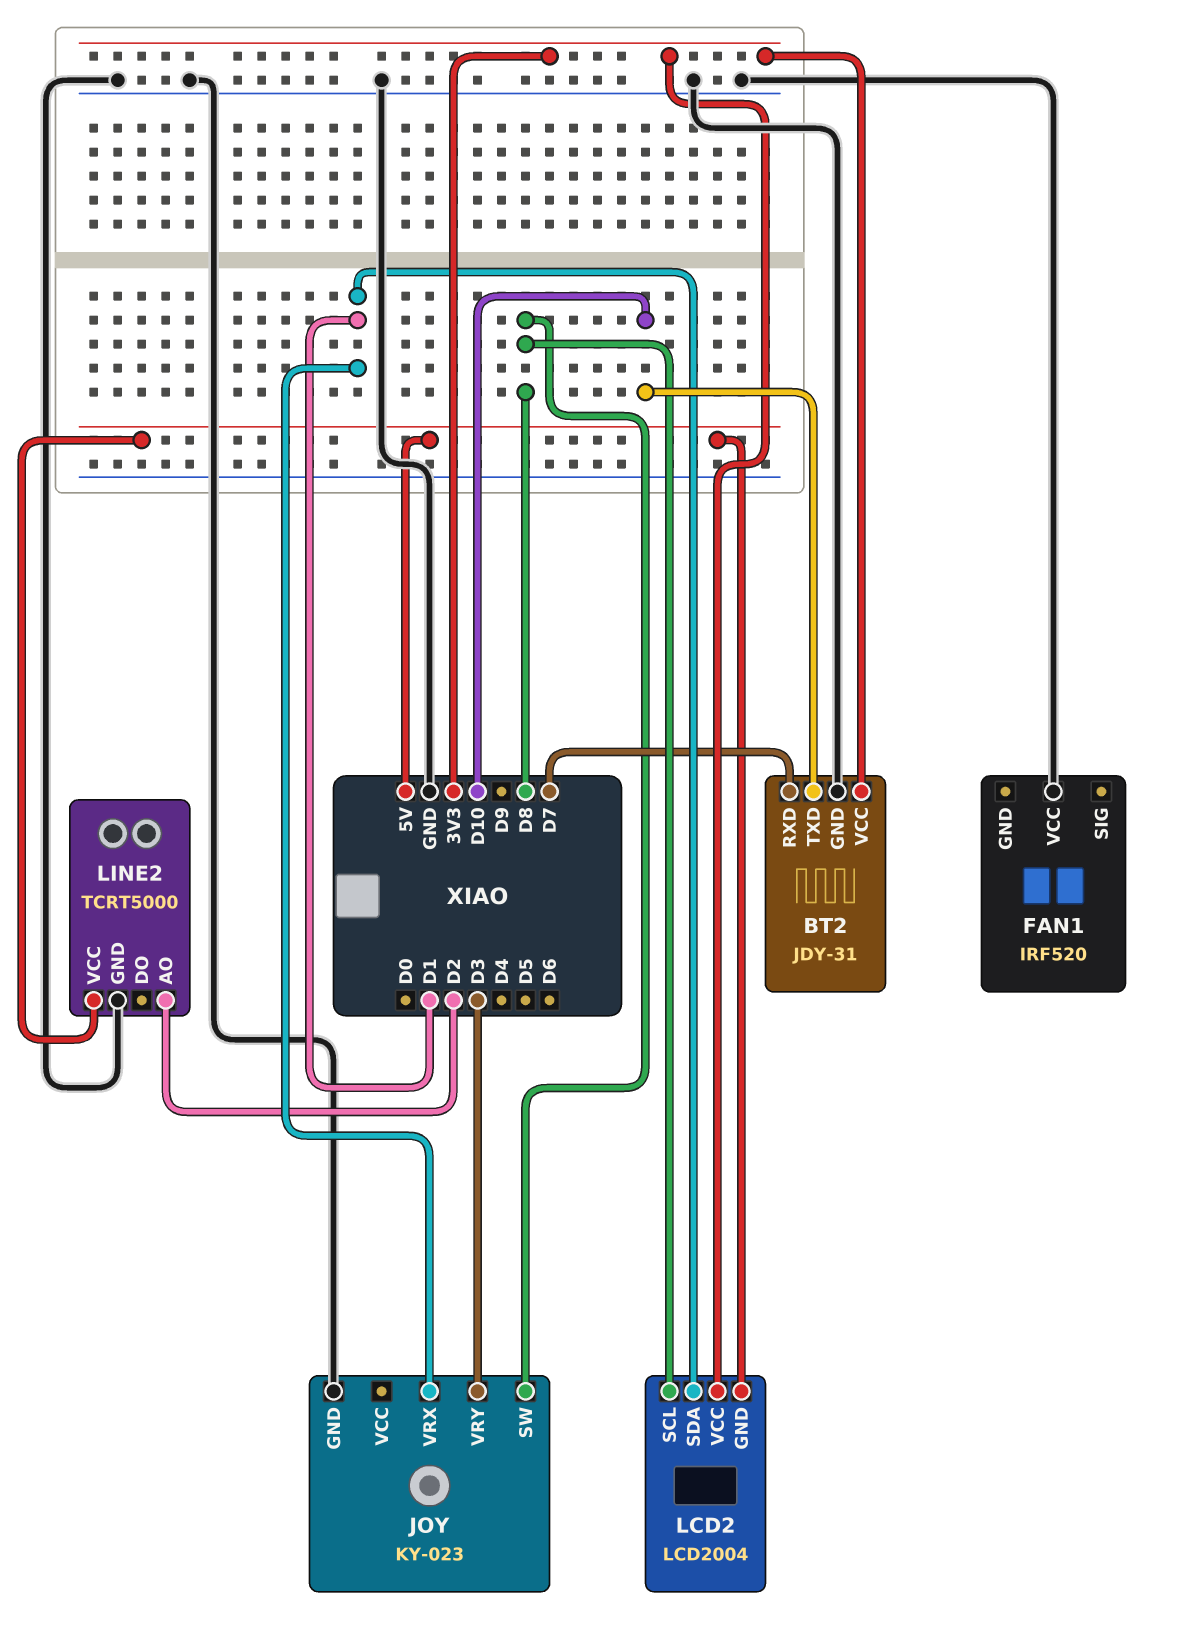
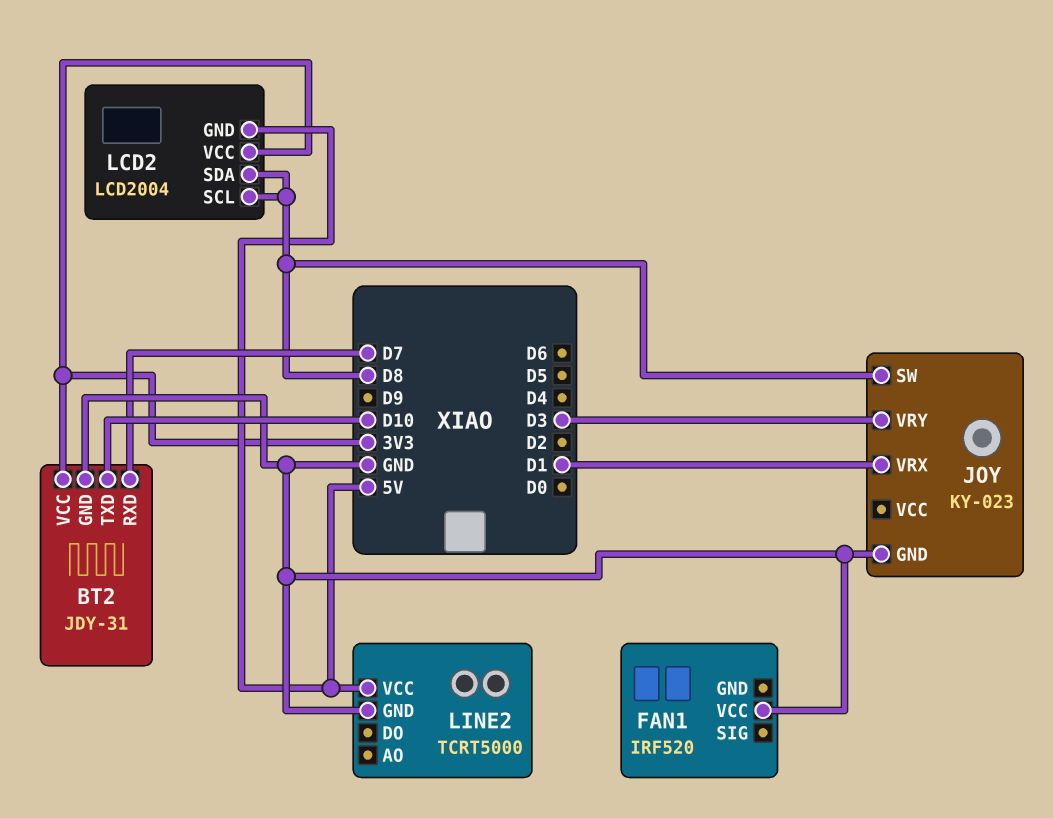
LCD2 pin SDA: D1 -> D8
LINE2 pin AO: D2 -> none

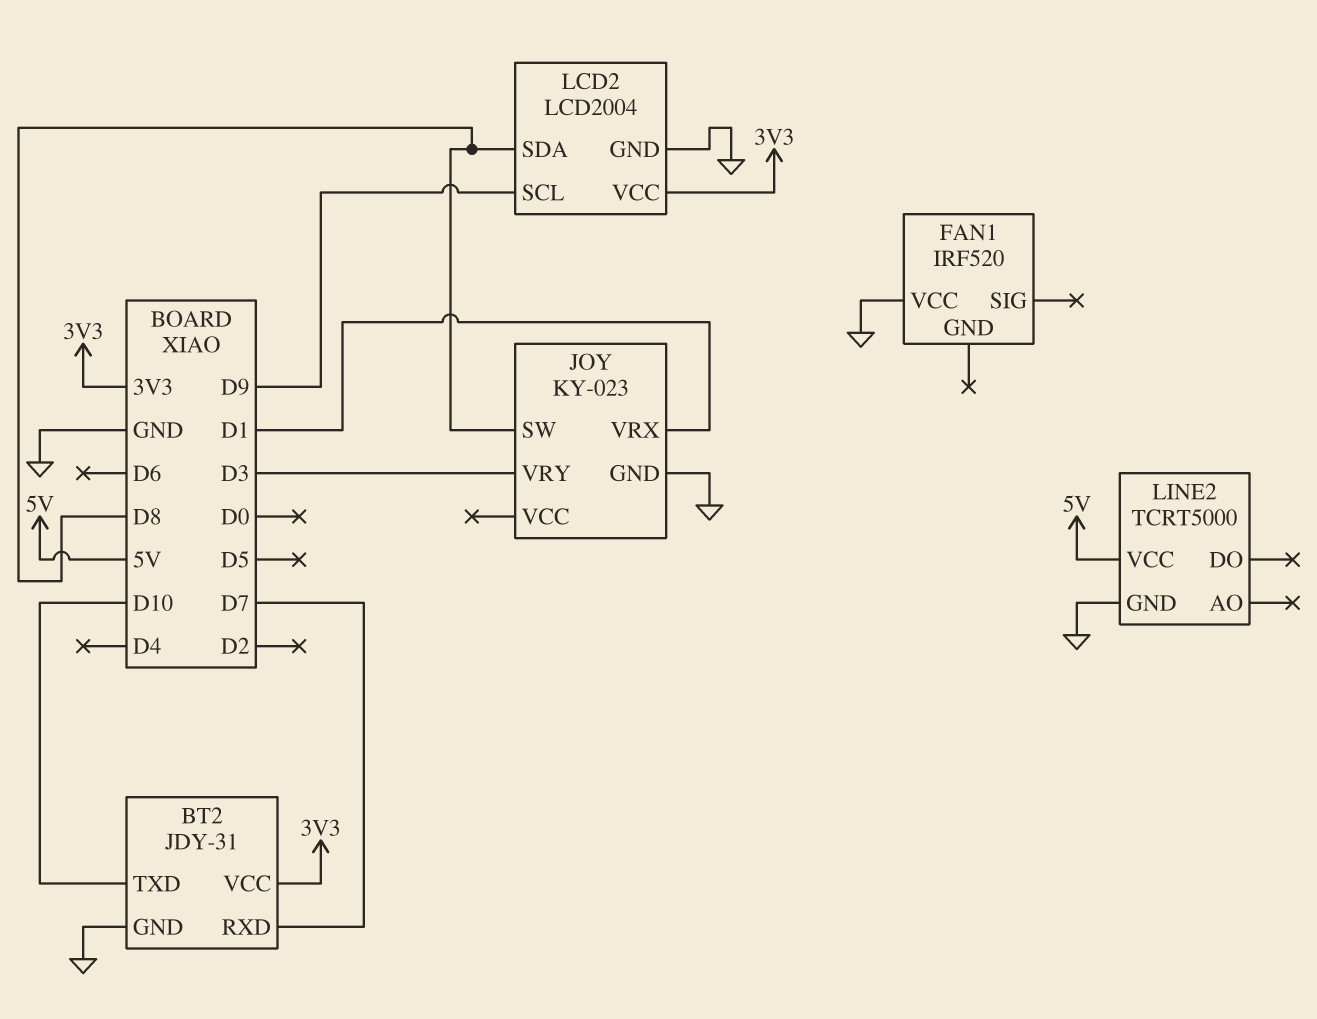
LCD2 pin GND: 5V -> GND
LCD2 pin SCL: D8 -> D9

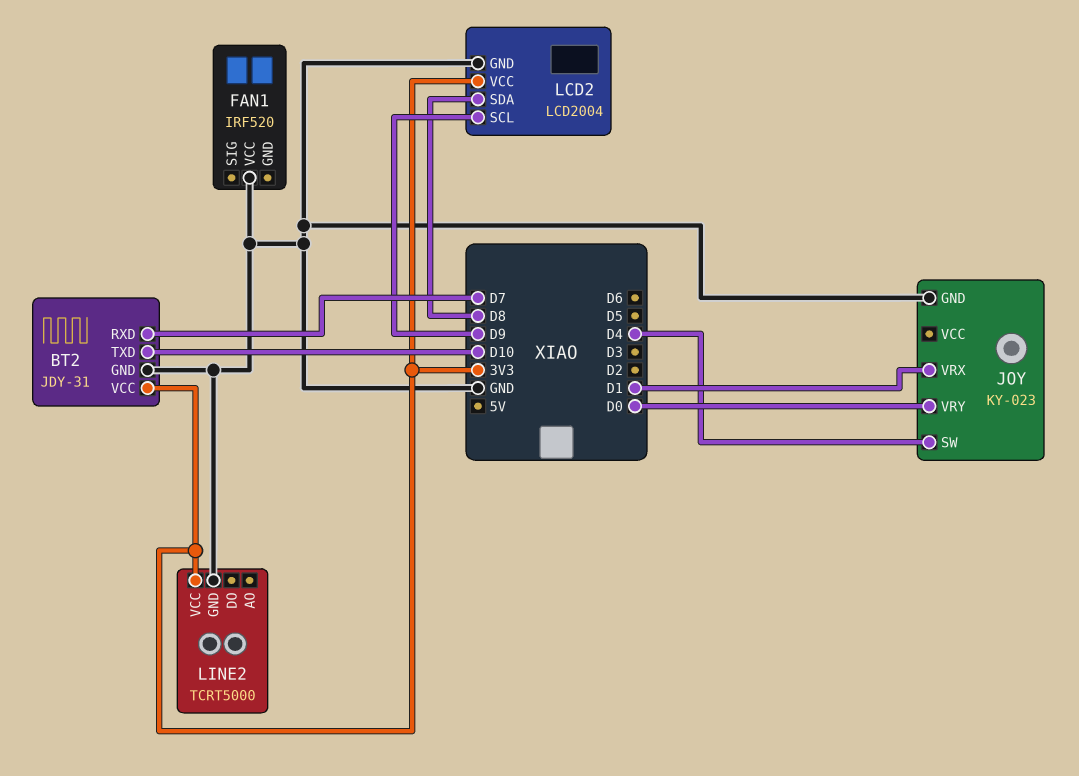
JOY pin SW: D8 -> D4
JOY pin VRY: D3 -> D0
LINE2 pin VCC: 5V -> 3V3

